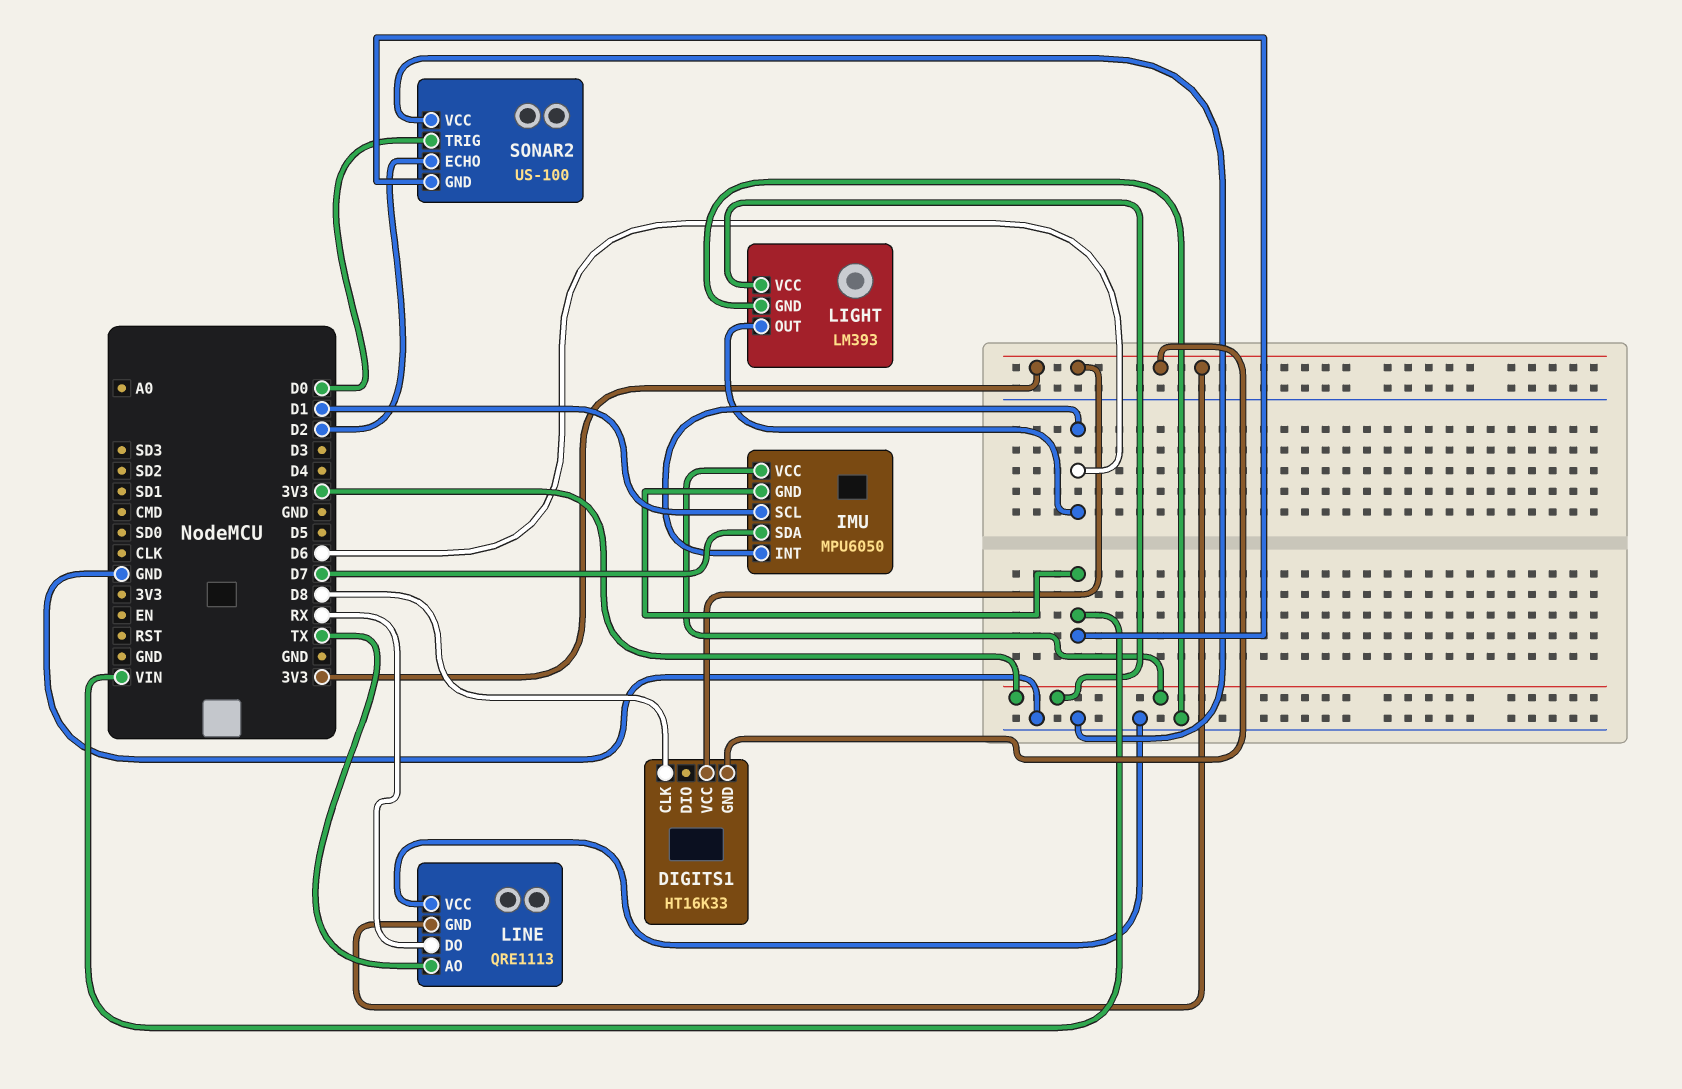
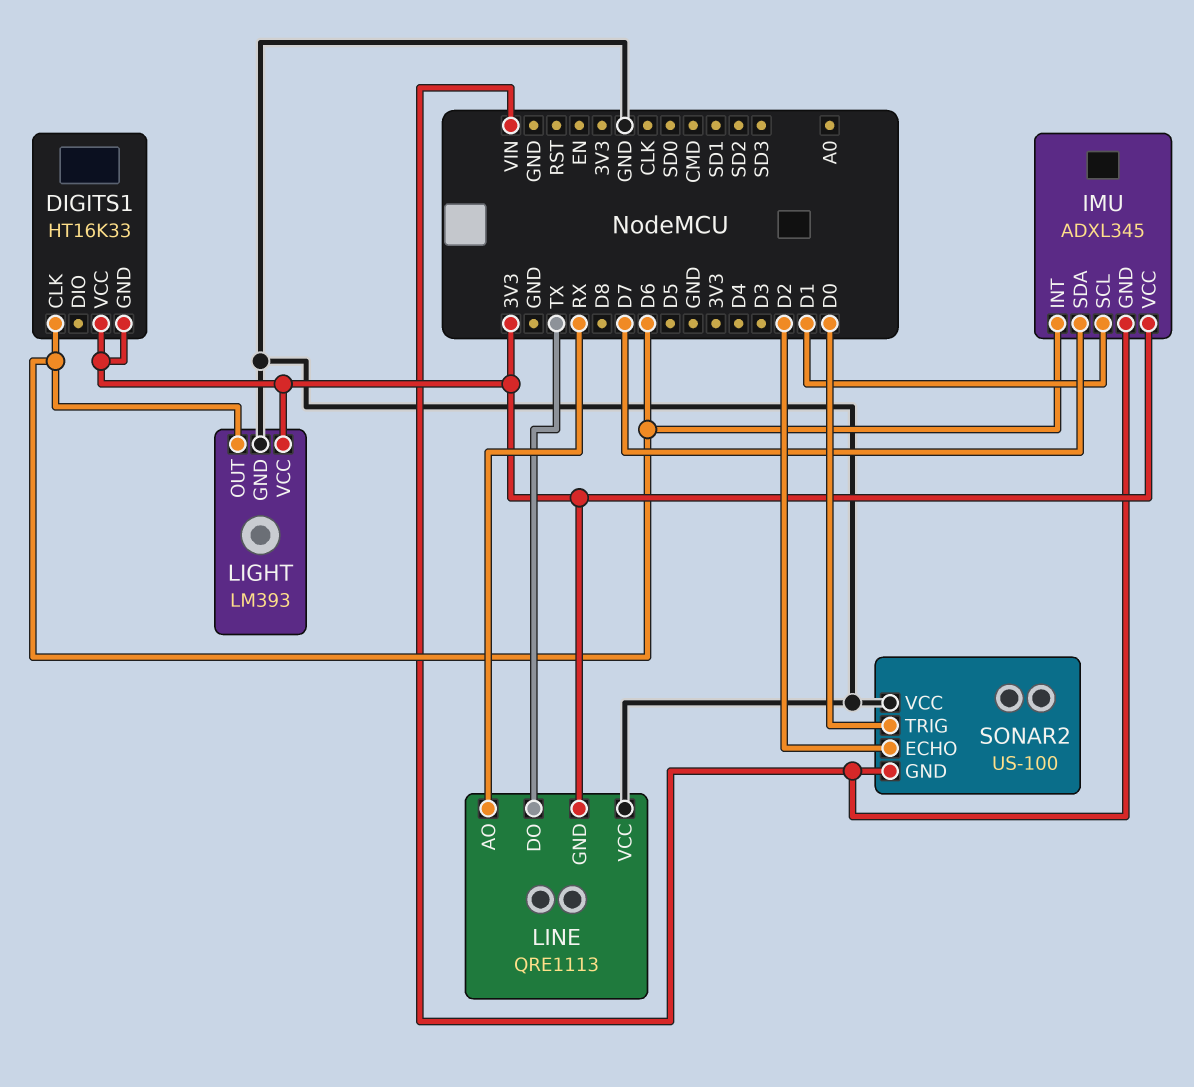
DIGITS1 pin CLK: D8 -> D6
IMU: MPU6050 -> ADXL345
LINE pin AO: TX -> RX
LINE pin DO: RX -> TX

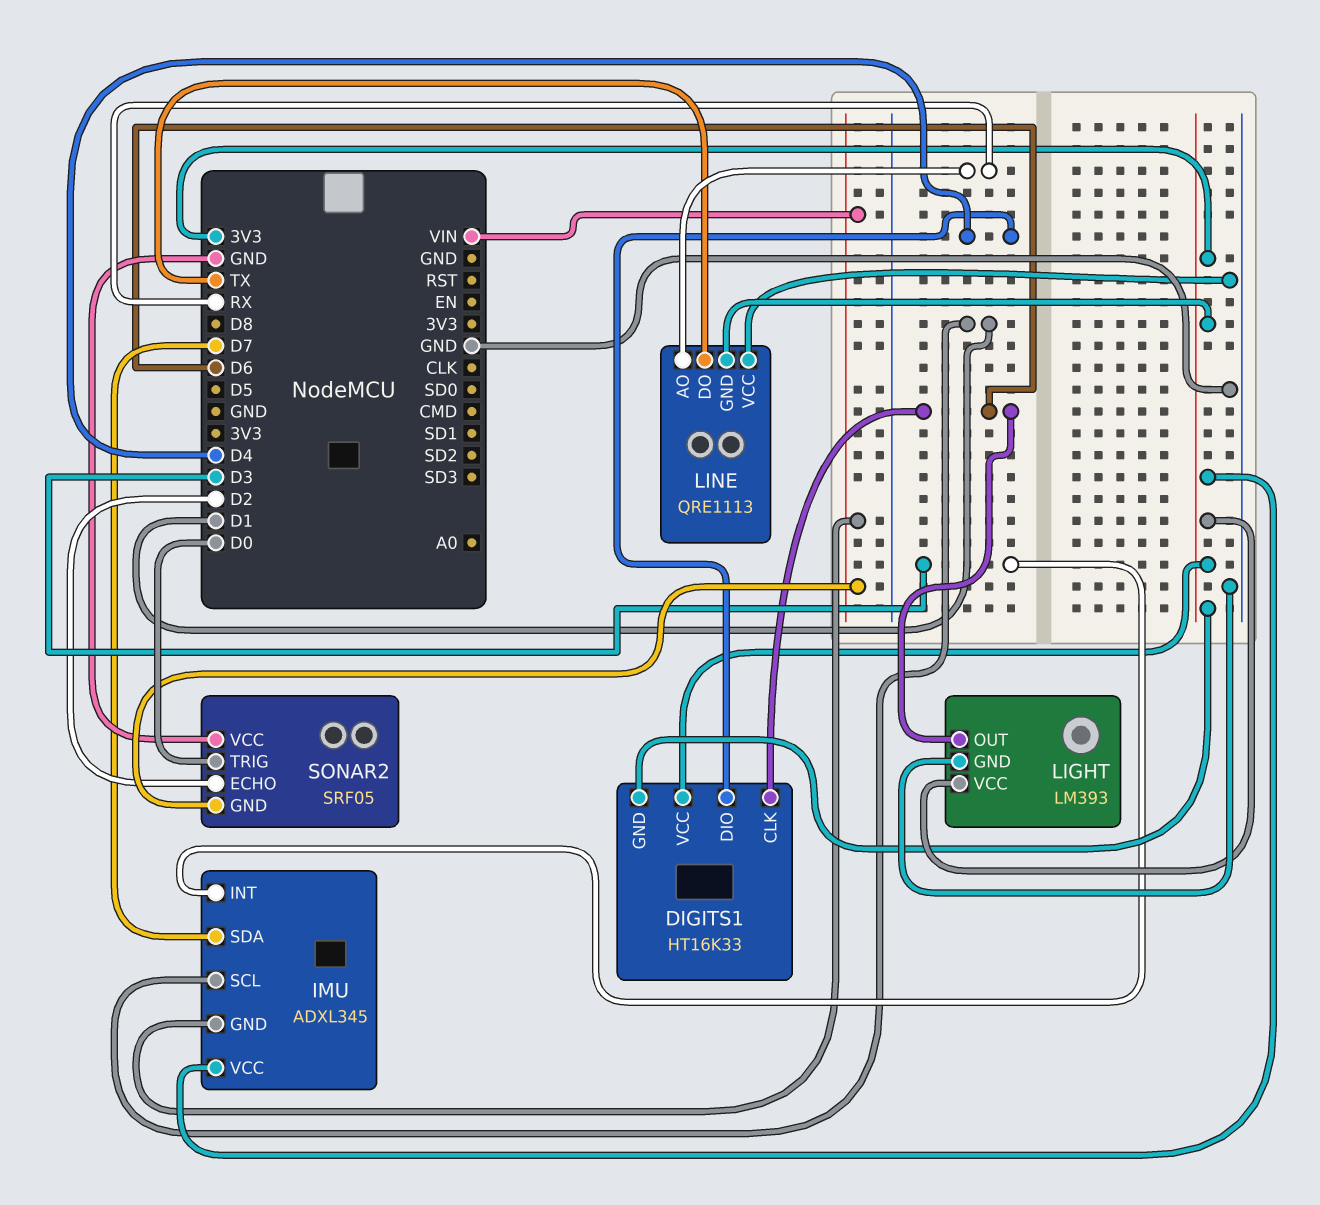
DIGITS1 pin DIO: none -> D4
IMU pin INT: D6 -> D3
SONAR2: US-100 -> SRF05

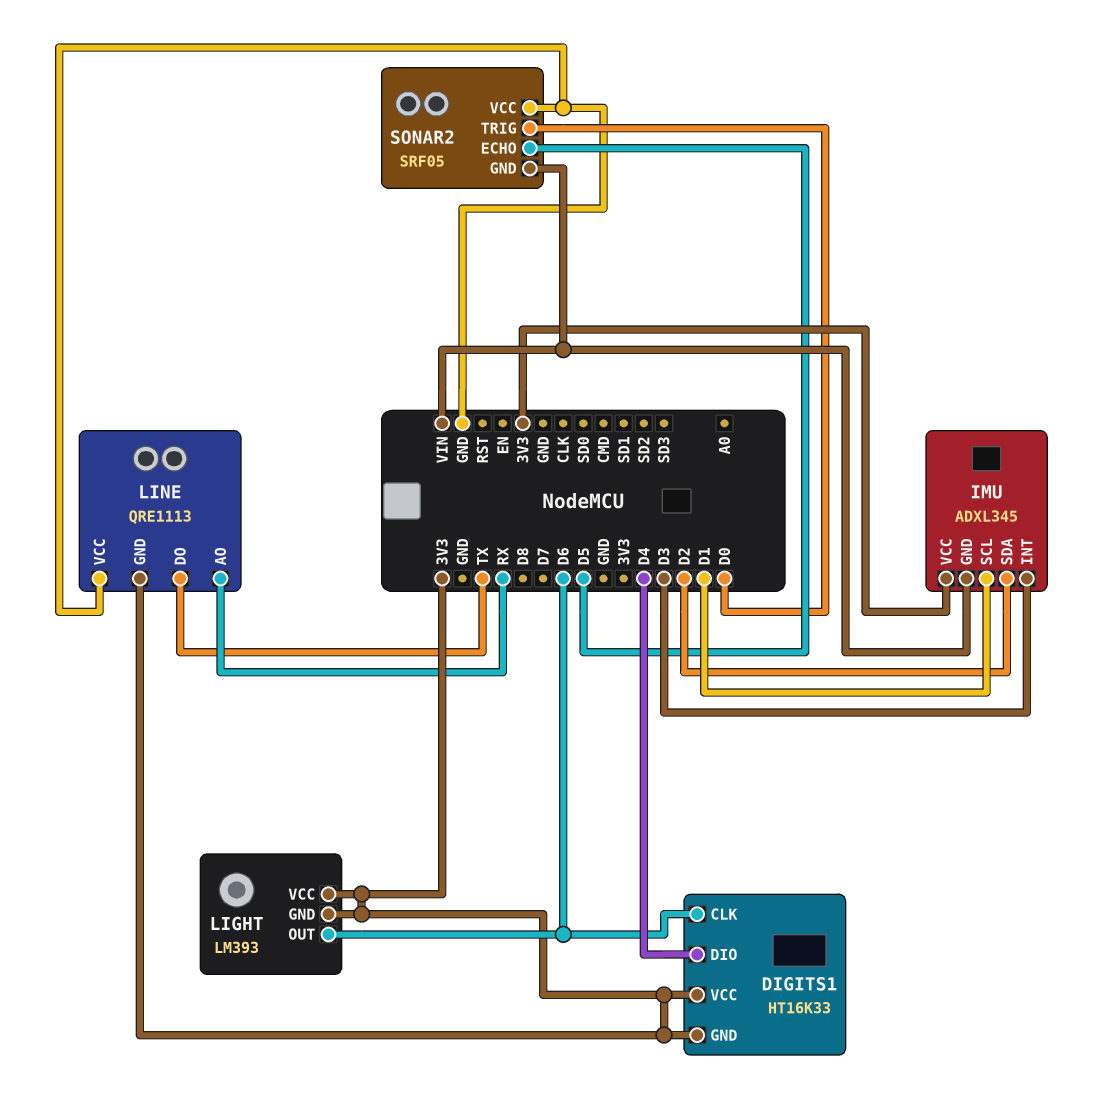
IMU pin SDA: D7 -> D2
LIGHT pin GND: GND -> 3V3
SONAR2 pin ECHO: D2 -> D5

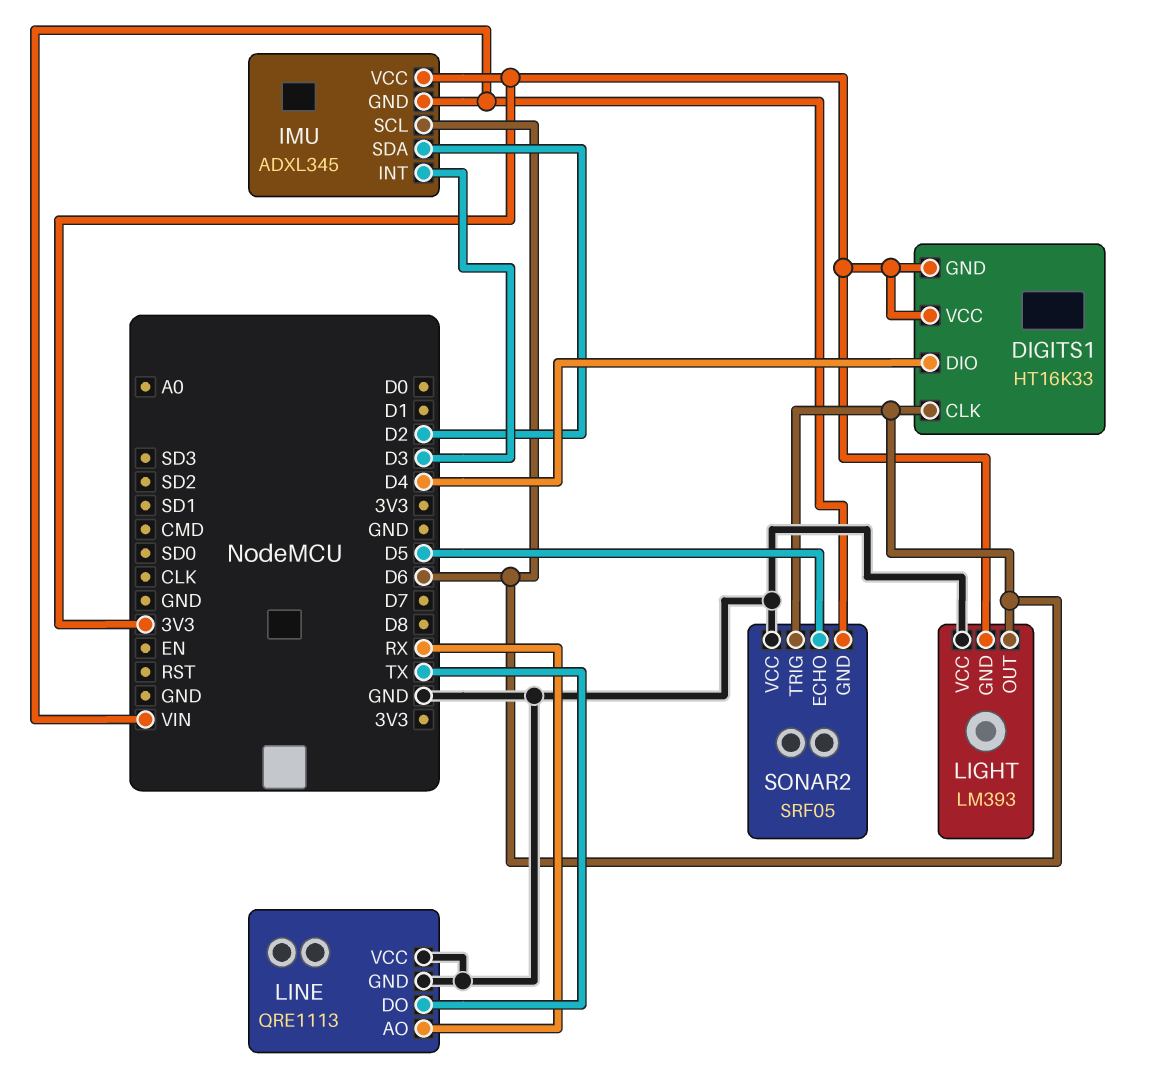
IMU pin SCL: D1 -> D6
LIGHT pin VCC: 3V3 -> GND
LINE pin GND: 3V3 -> GND
SONAR2 pin TRIG: D0 -> D6

